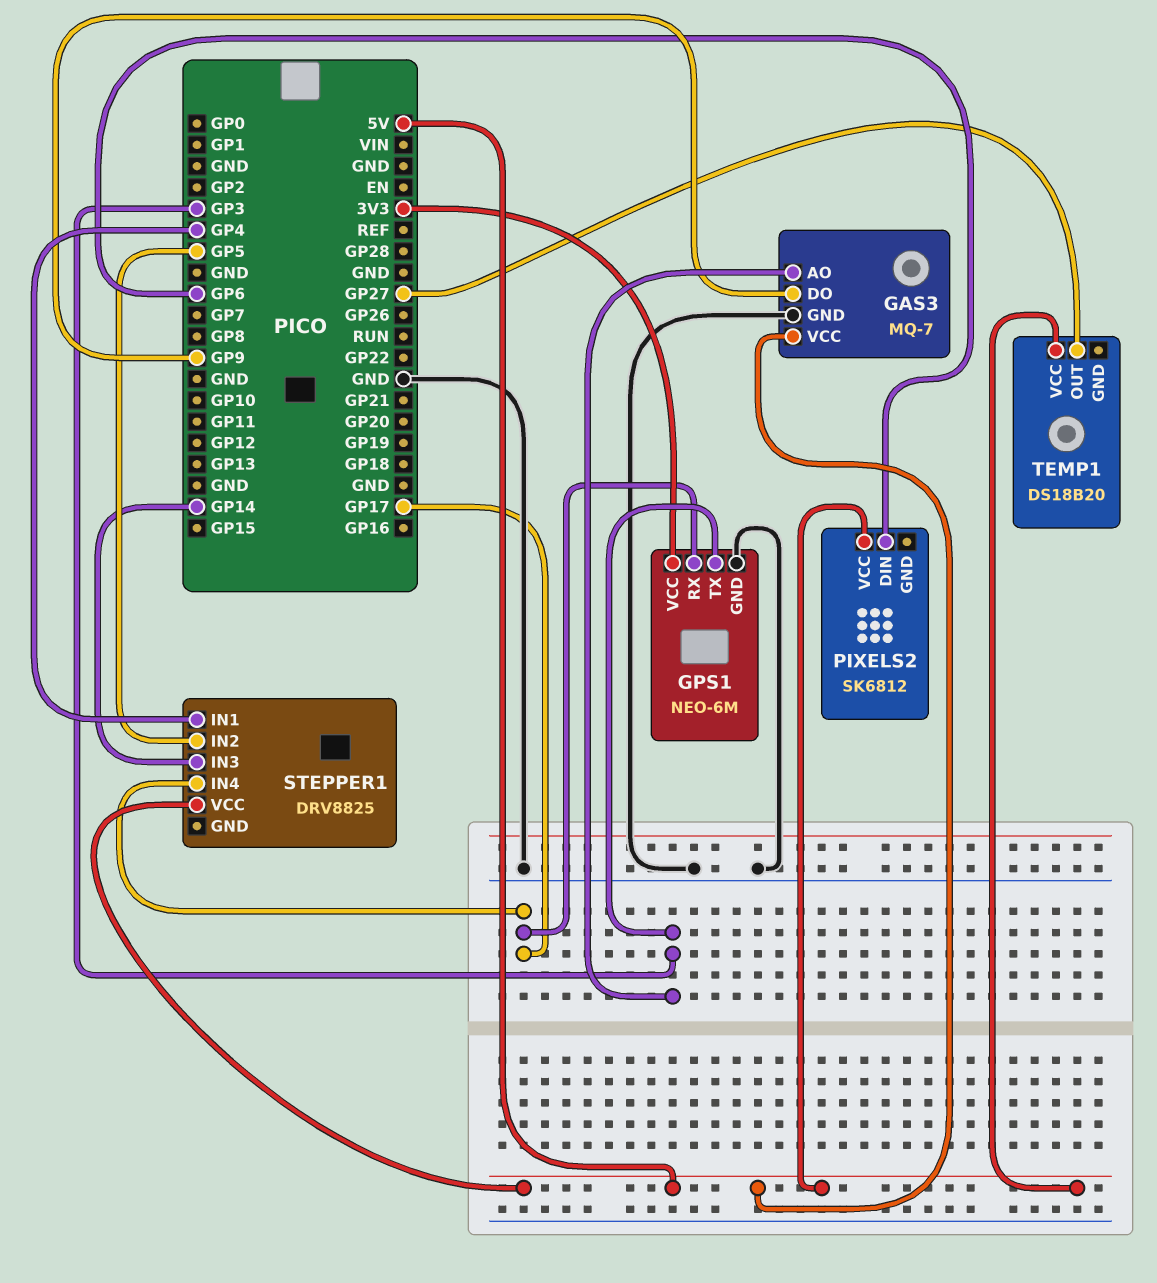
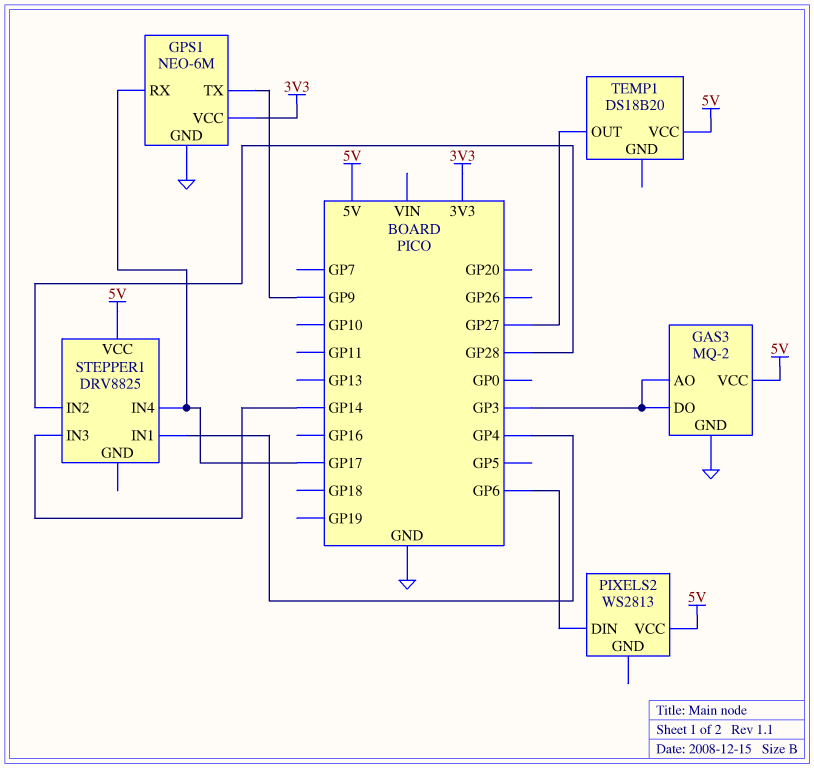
GAS3: MQ-7 -> MQ-2
GAS3 pin DO: GP9 -> GP3
GPS1 pin TX: GP3 -> GP9
PIXELS2: SK6812 -> WS2813
STEPPER1 pin IN2: GP5 -> GP28

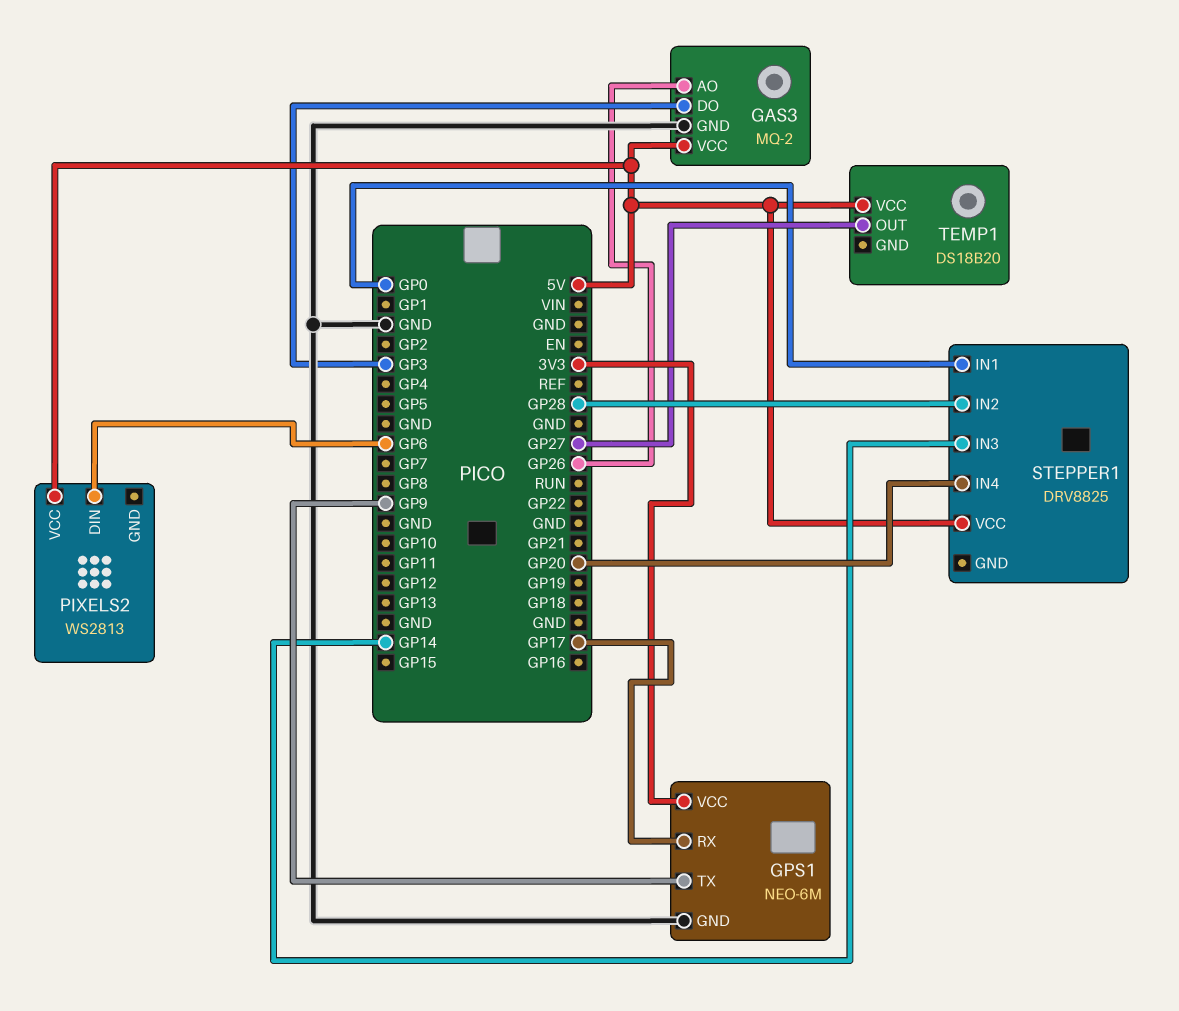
GAS3 pin AO: GP3 -> GP26
STEPPER1 pin IN1: GP4 -> GP0
STEPPER1 pin IN4: GP17 -> GP20

